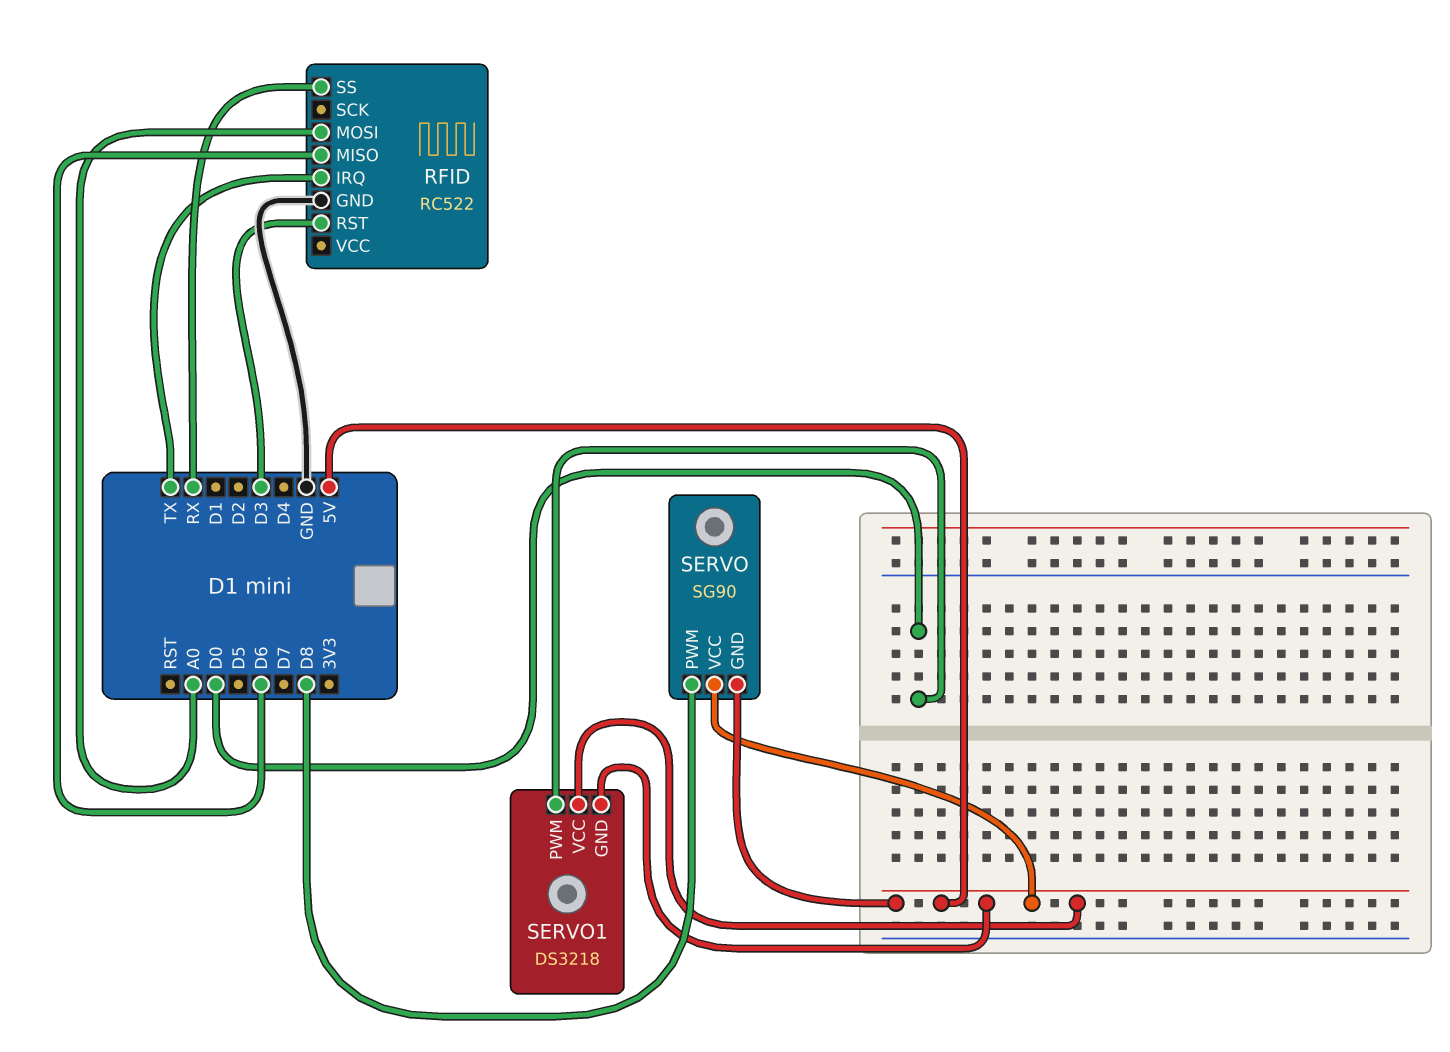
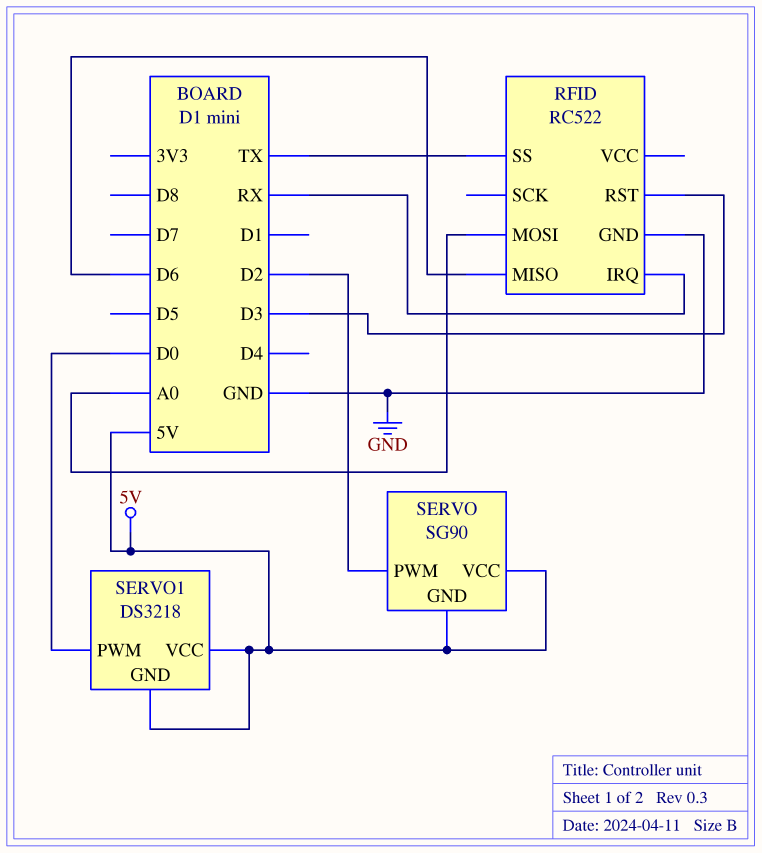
RFID pin IRQ: TX -> RX
RFID pin SS: RX -> TX
SERVO pin PWM: D8 -> D2

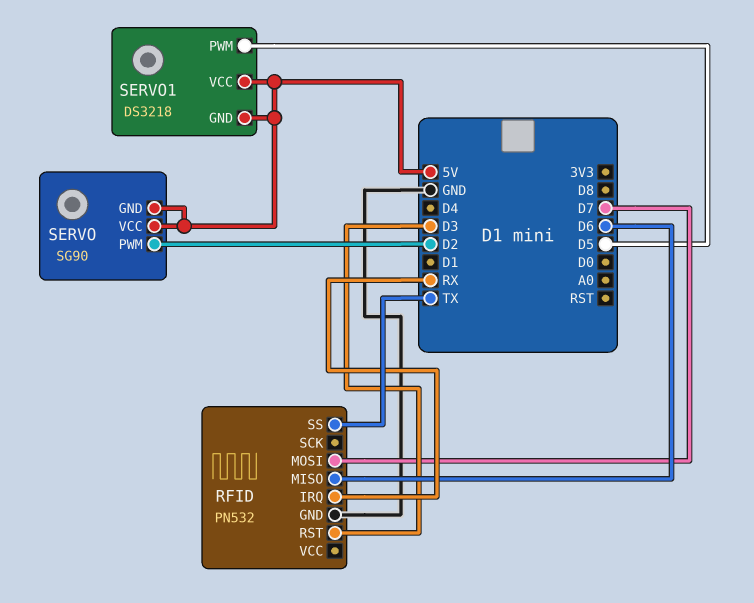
RFID: RC522 -> PN532
RFID pin MOSI: A0 -> D7
SERVO1 pin PWM: D0 -> D5

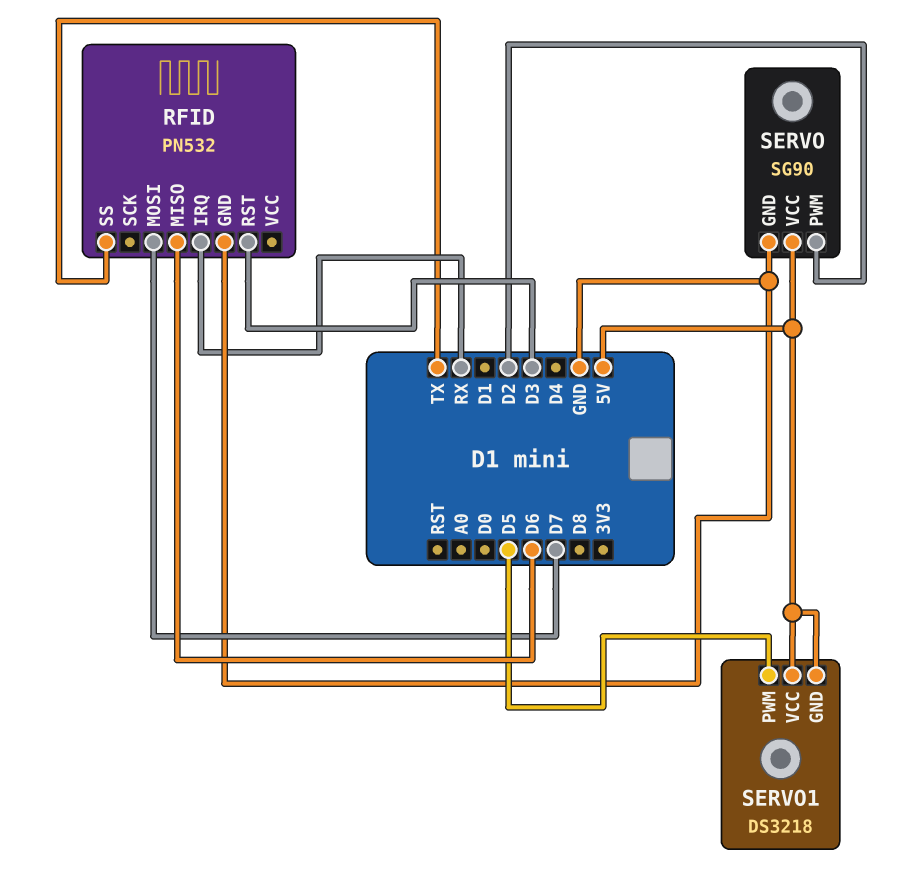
SERVO pin GND: 5V -> GND

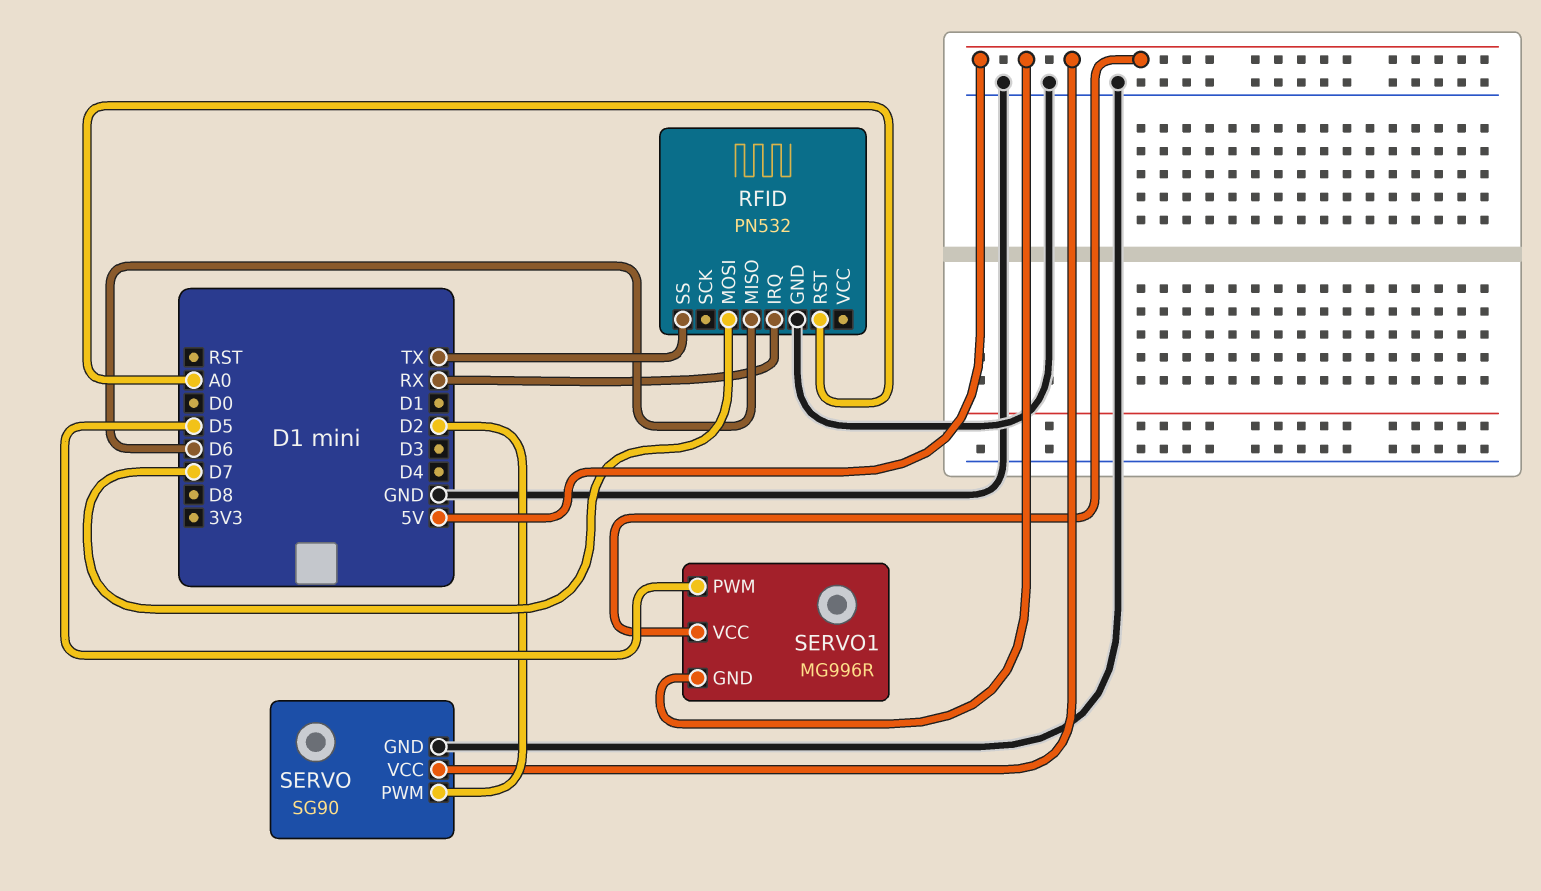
RFID pin RST: D3 -> A0
SERVO1: DS3218 -> MG996R

